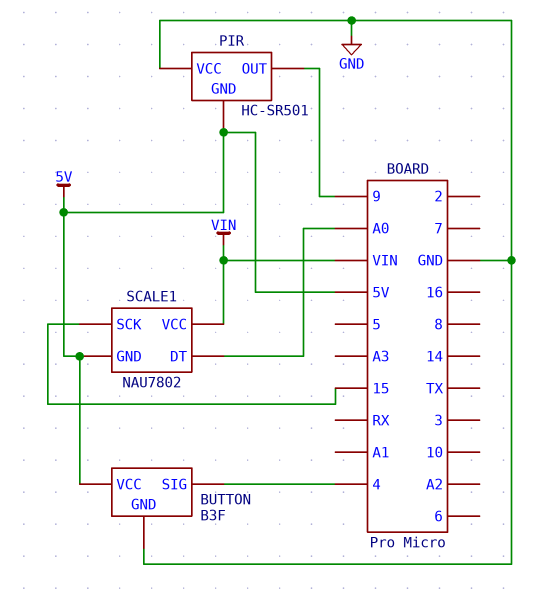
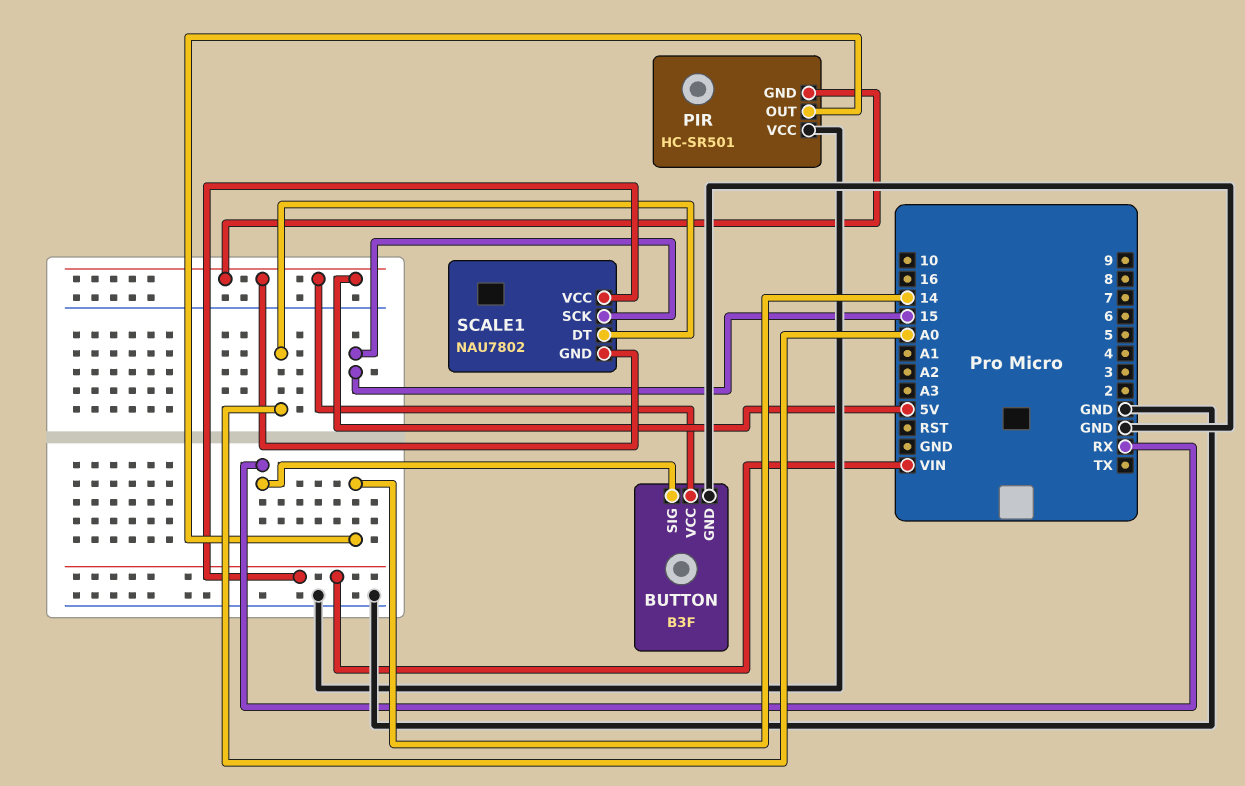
BUTTON pin SIG: 4 -> RX
PIR pin OUT: 9 -> 14

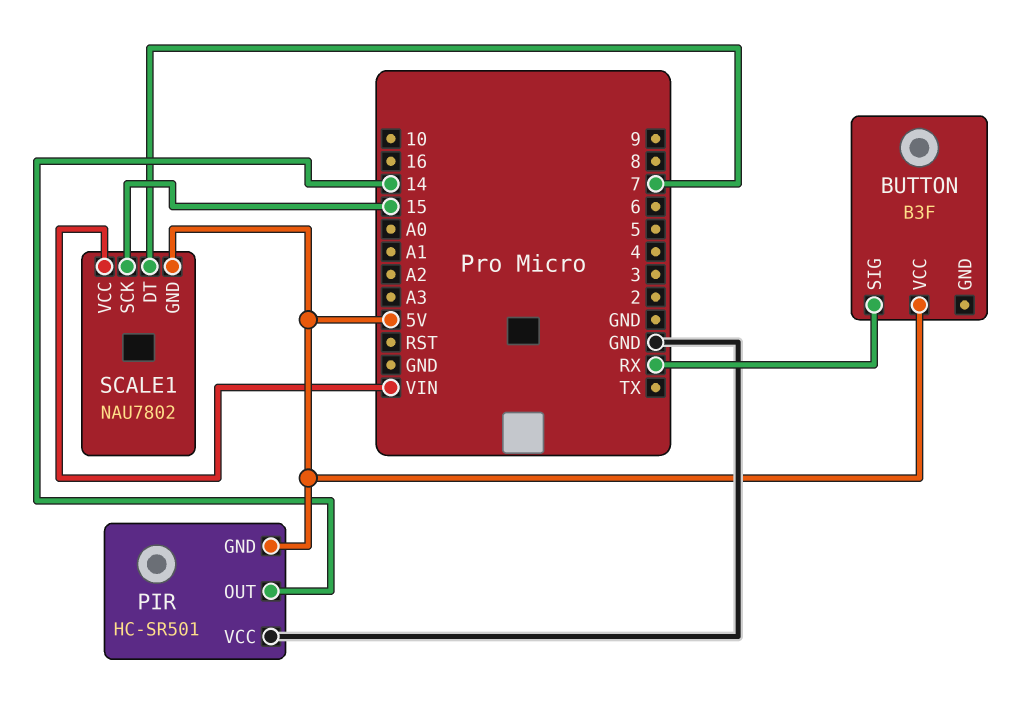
BUTTON pin GND: GND -> none
SCALE1 pin DT: A0 -> 7

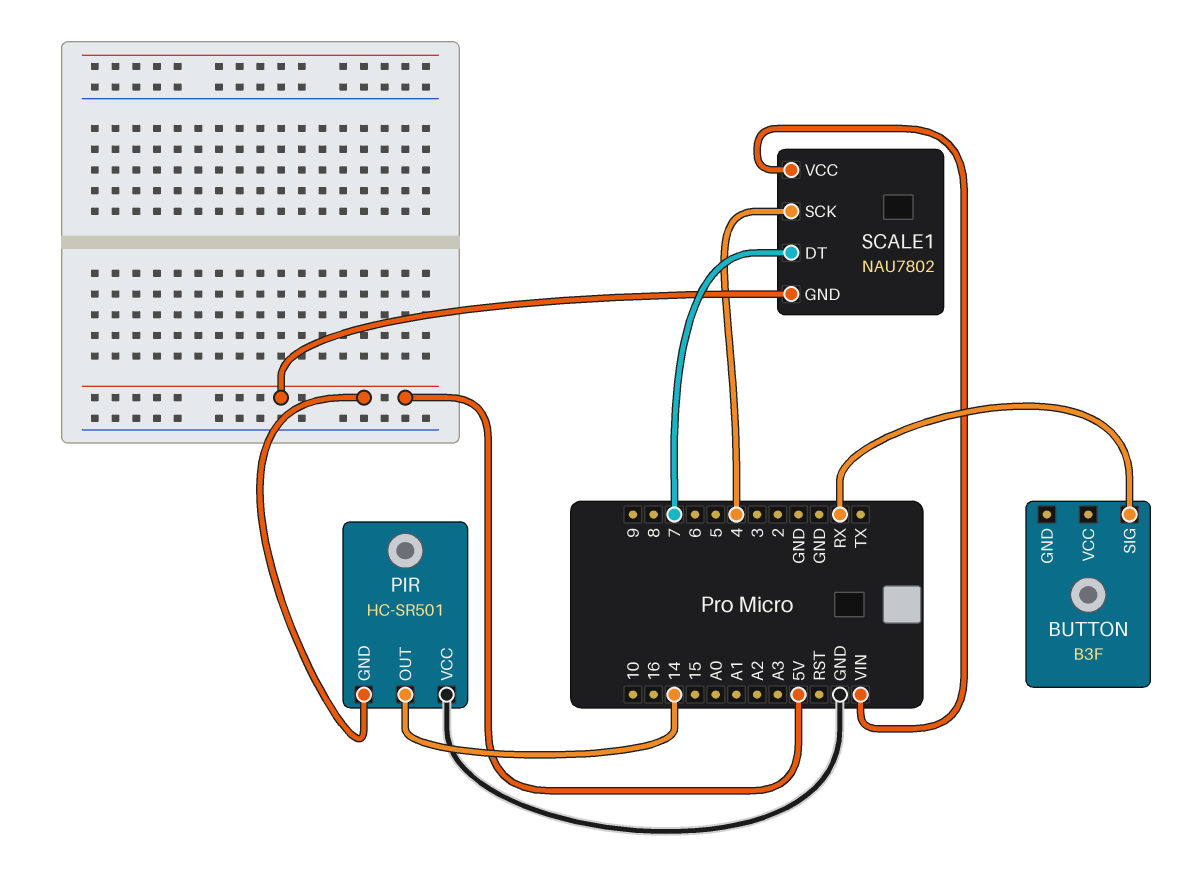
BUTTON pin VCC: 5V -> none
SCALE1 pin SCK: 15 -> 4

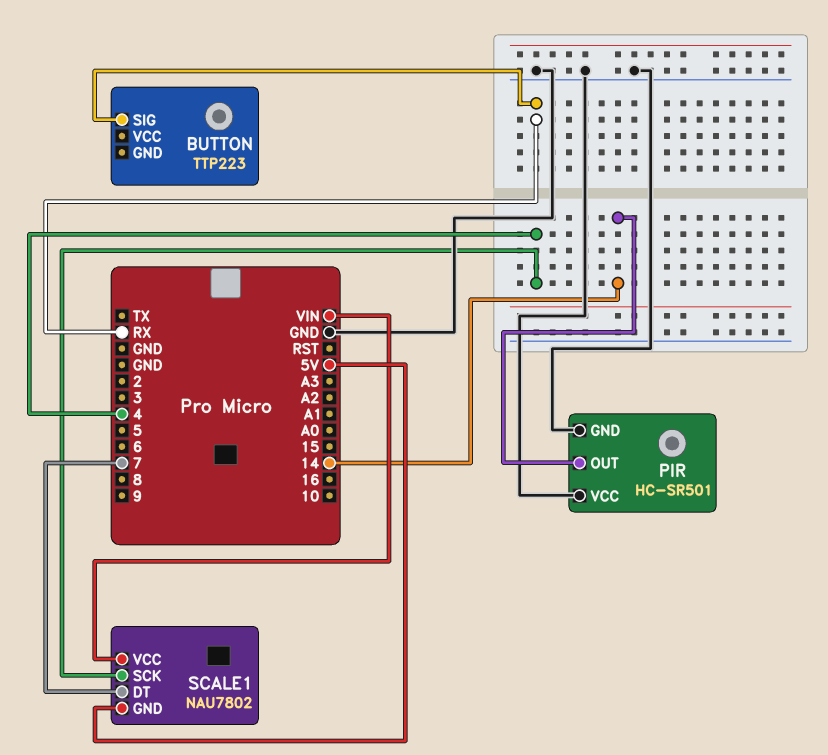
BUTTON: B3F -> TTP223
PIR pin GND: 5V -> GND

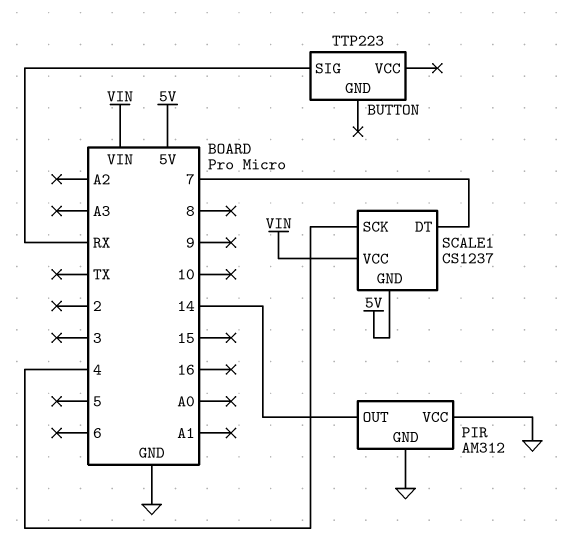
PIR: HC-SR501 -> AM312
SCALE1: NAU7802 -> CS1237

